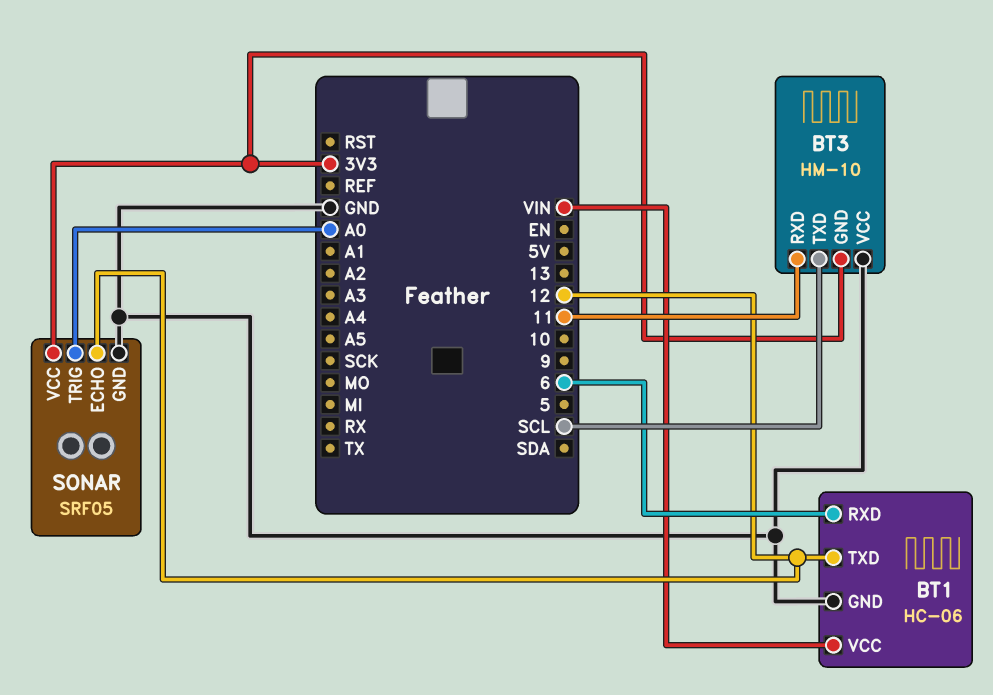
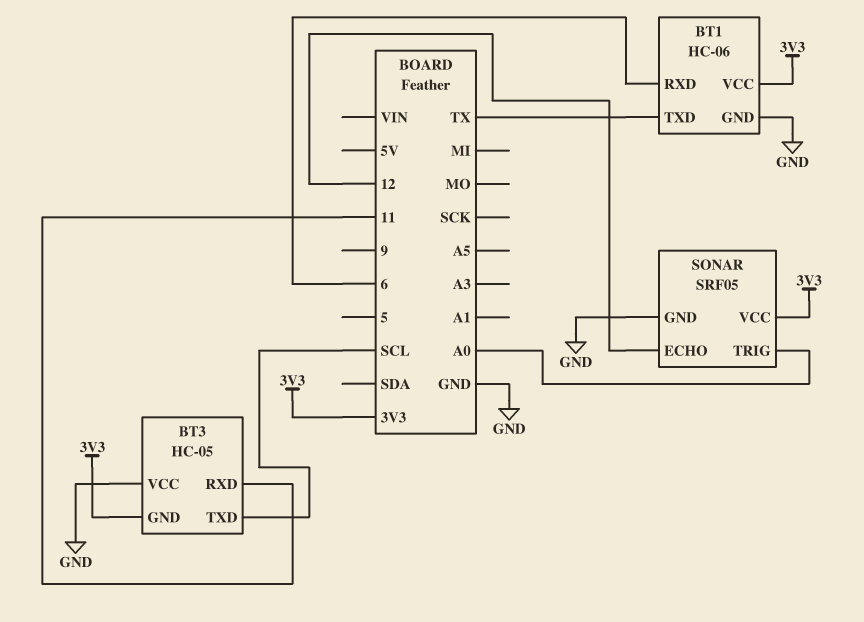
BT1 pin TXD: 12 -> TX
BT1 pin VCC: VIN -> 3V3
BT3: HM-10 -> HC-05

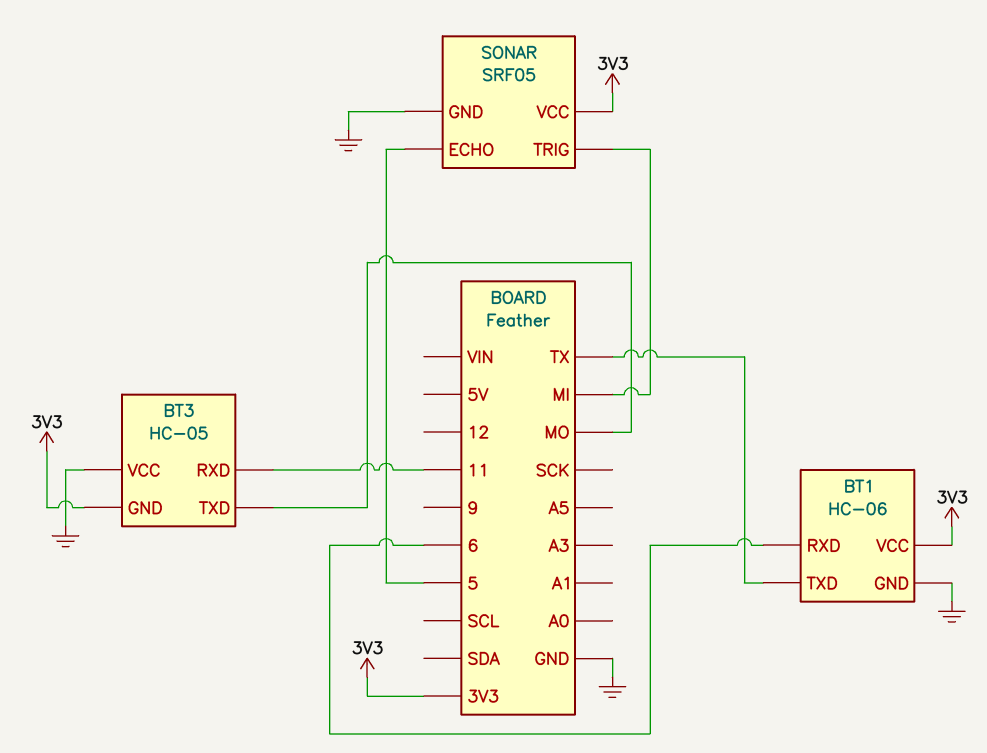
BT3 pin TXD: SCL -> MO
SONAR pin ECHO: 12 -> 5
SONAR pin TRIG: A0 -> MI

